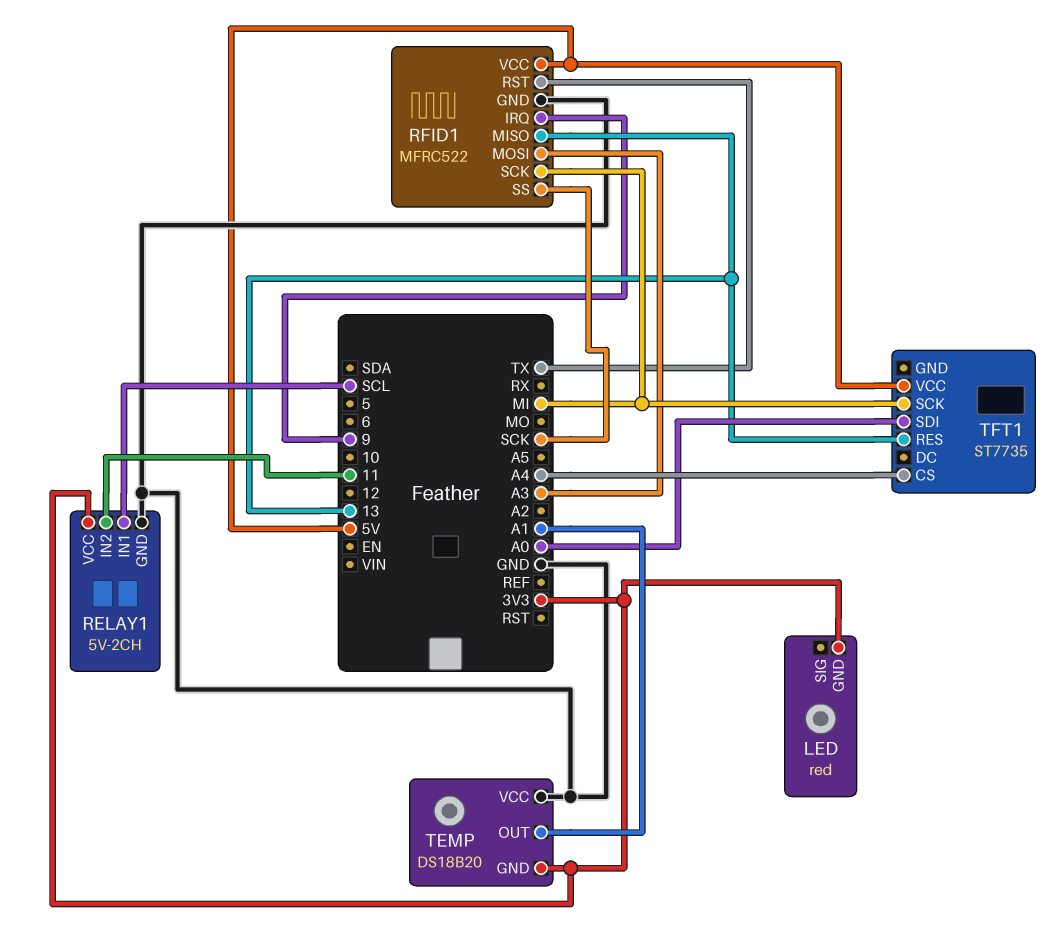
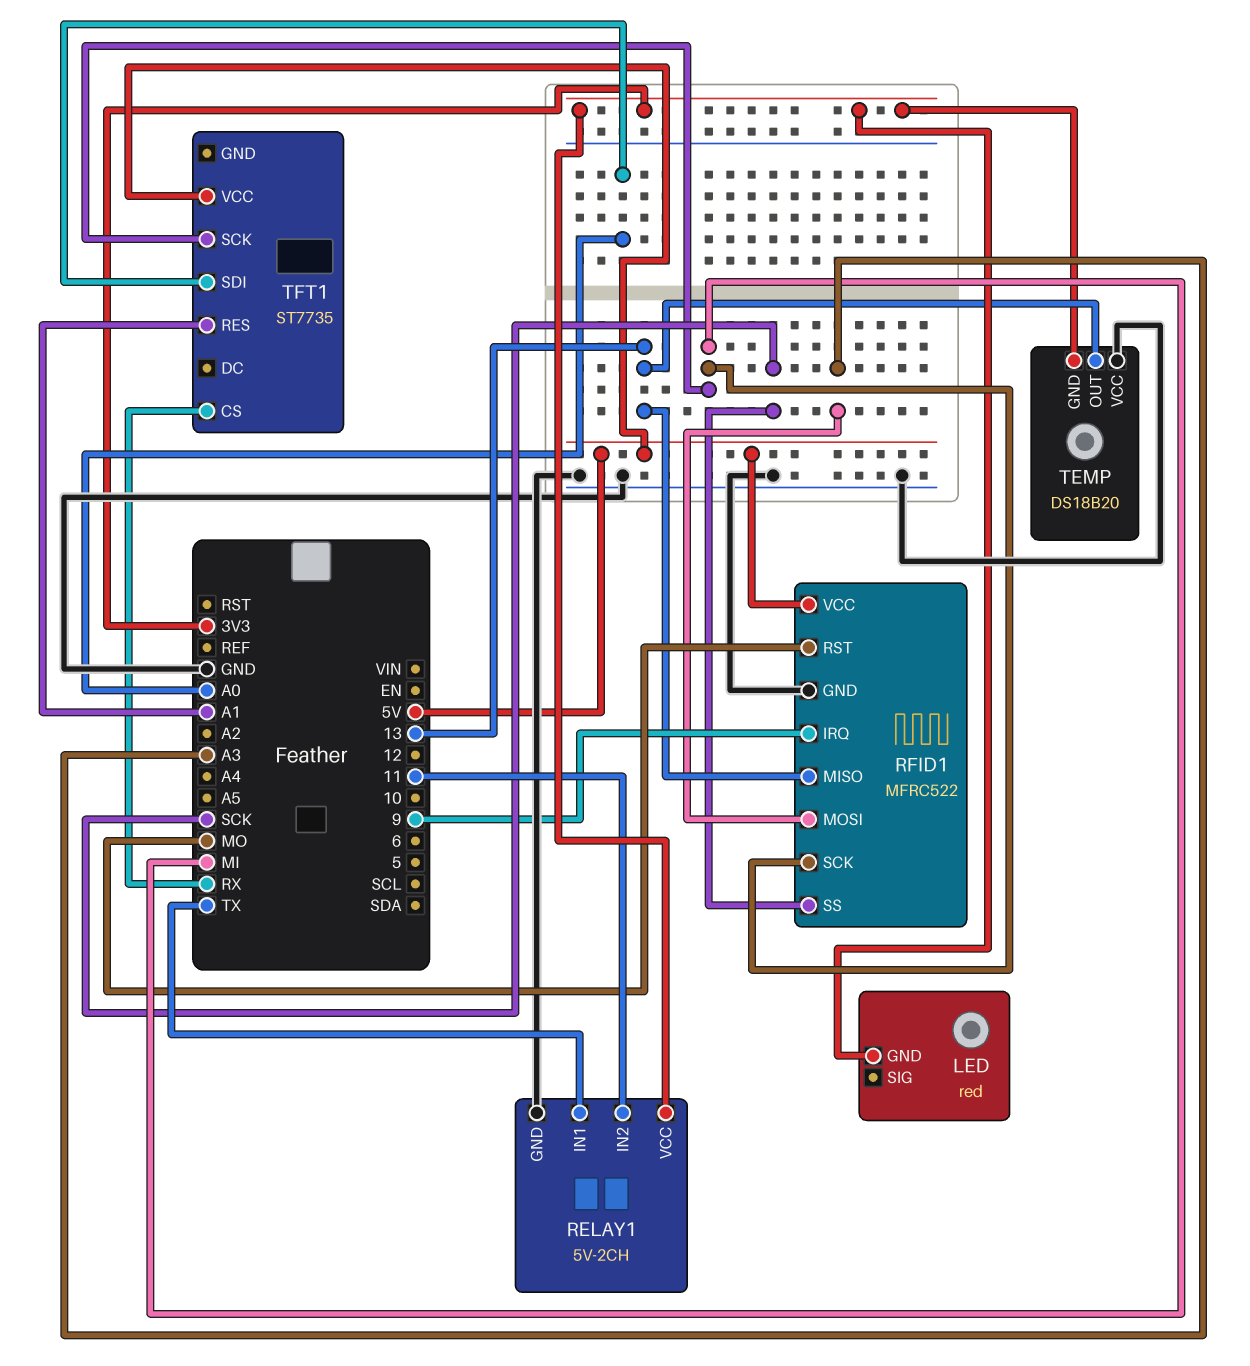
RELAY1 pin IN1: SCL -> TX
RFID1 pin RST: TX -> MO
TEMP pin OUT: A1 -> 13
TFT1 pin CS: A4 -> RX
TFT1 pin RES: 13 -> A1

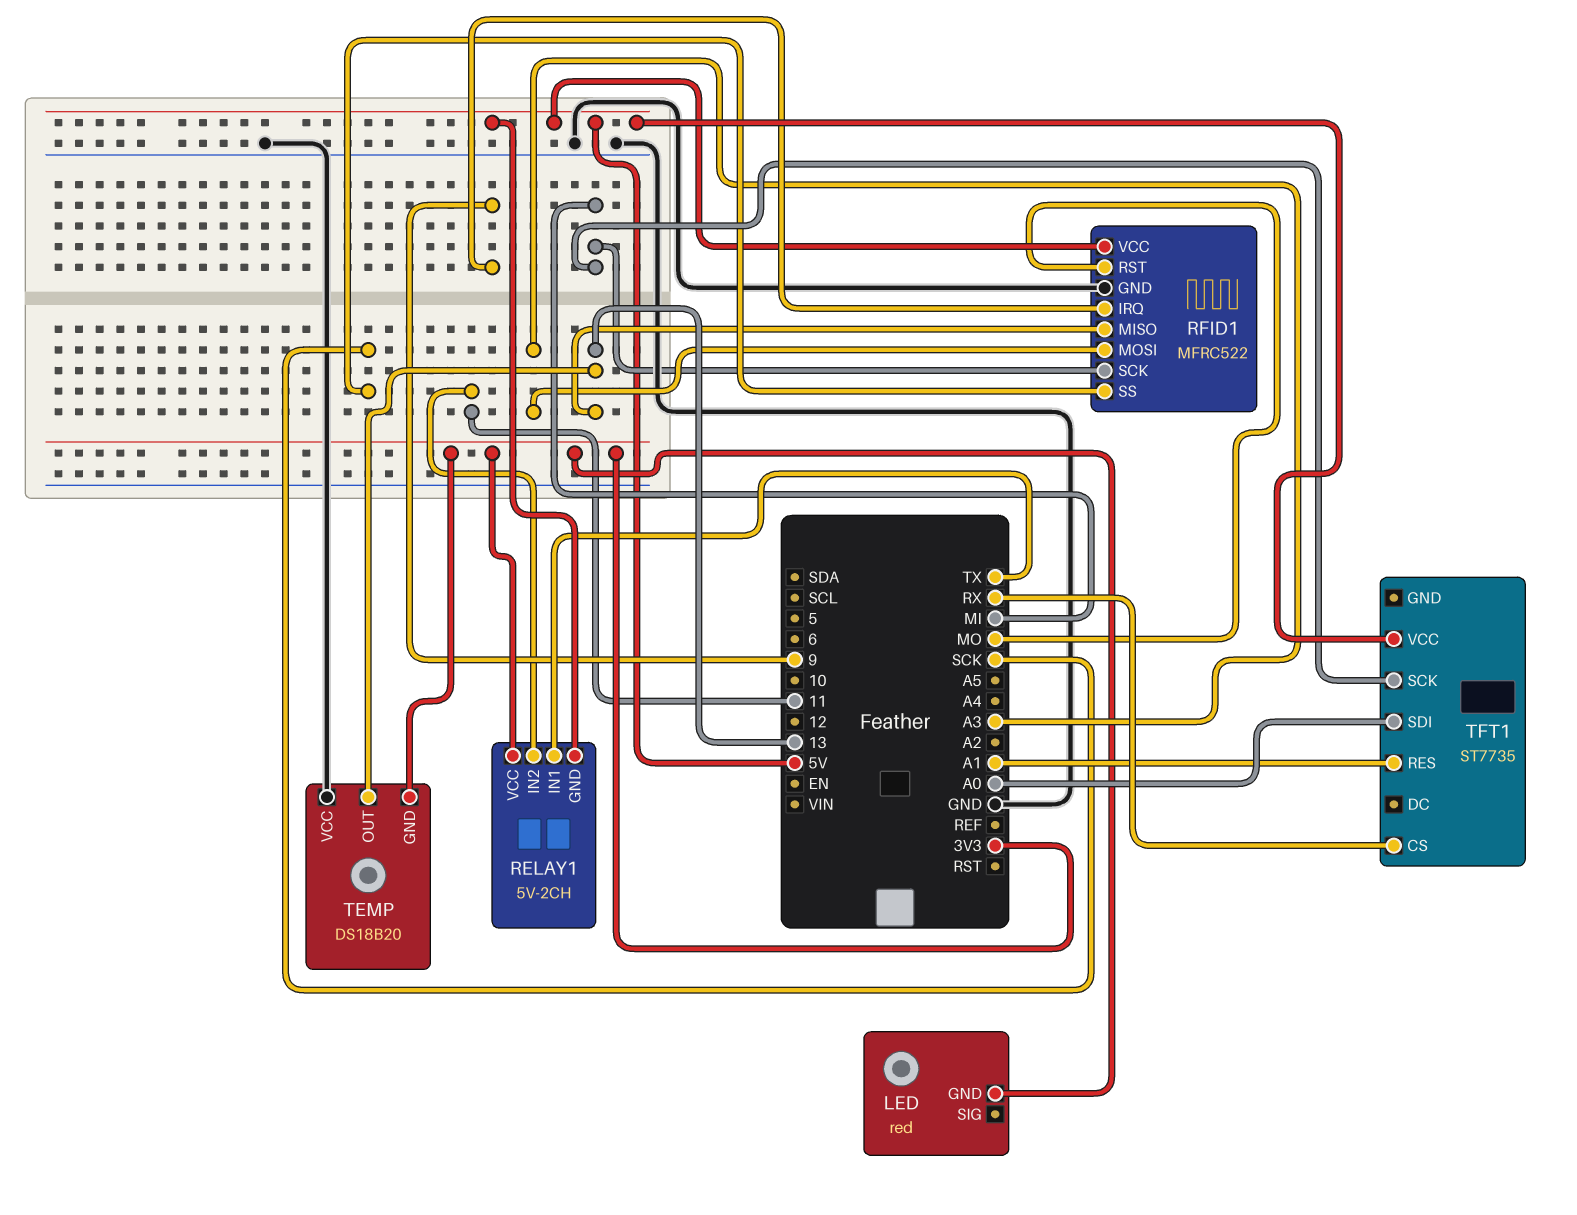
RELAY1 pin GND: GND -> 5V

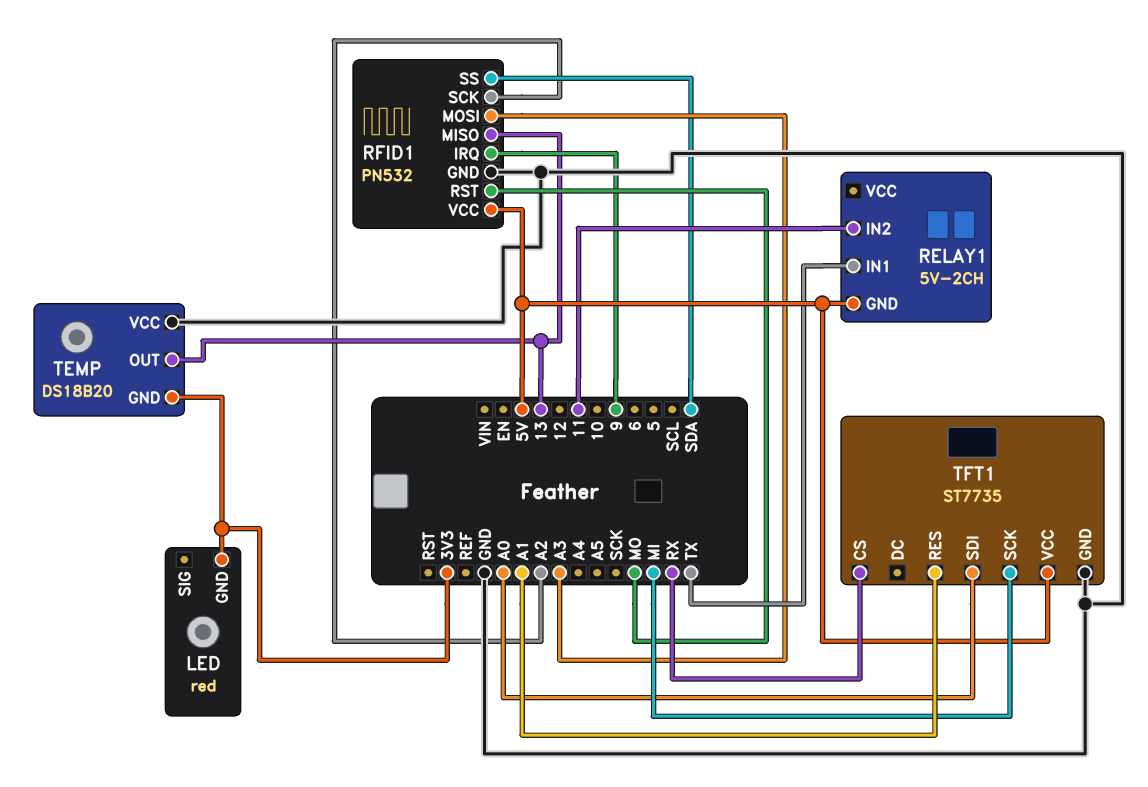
RELAY1 pin VCC: 3V3 -> none
RFID1: MFRC522 -> PN532
RFID1 pin SCK: MI -> A2
RFID1 pin SS: SCK -> SDA
TFT1 pin GND: none -> GND

